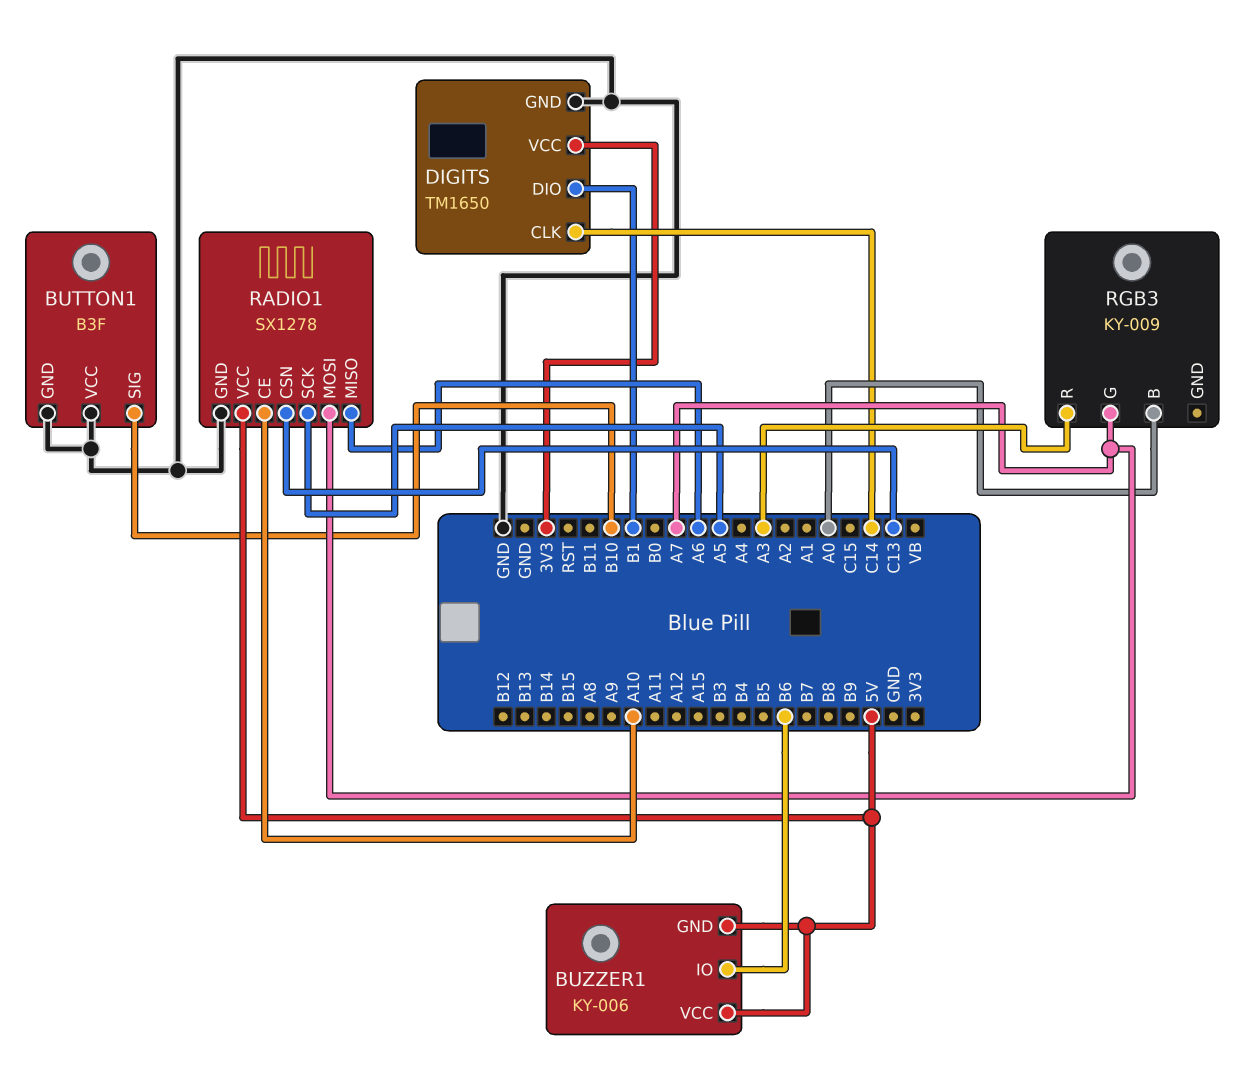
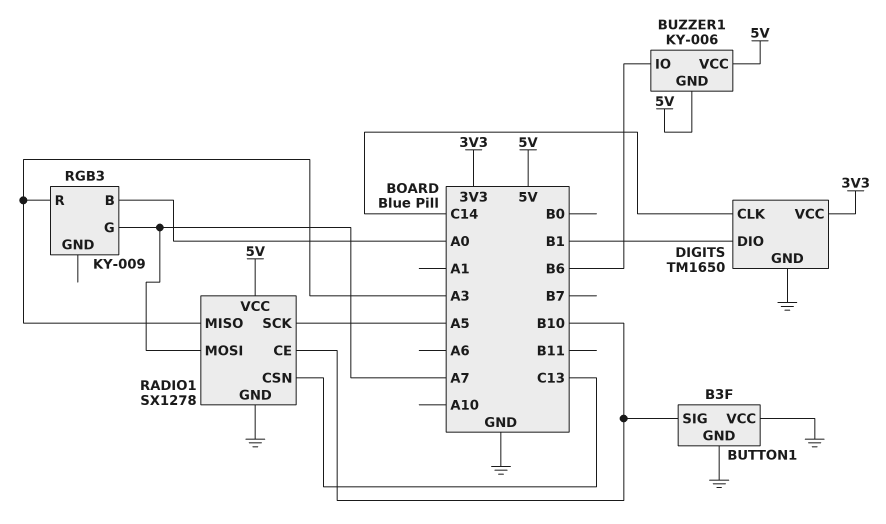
RADIO1 pin CE: A10 -> B10
RADIO1 pin MISO: A6 -> A3

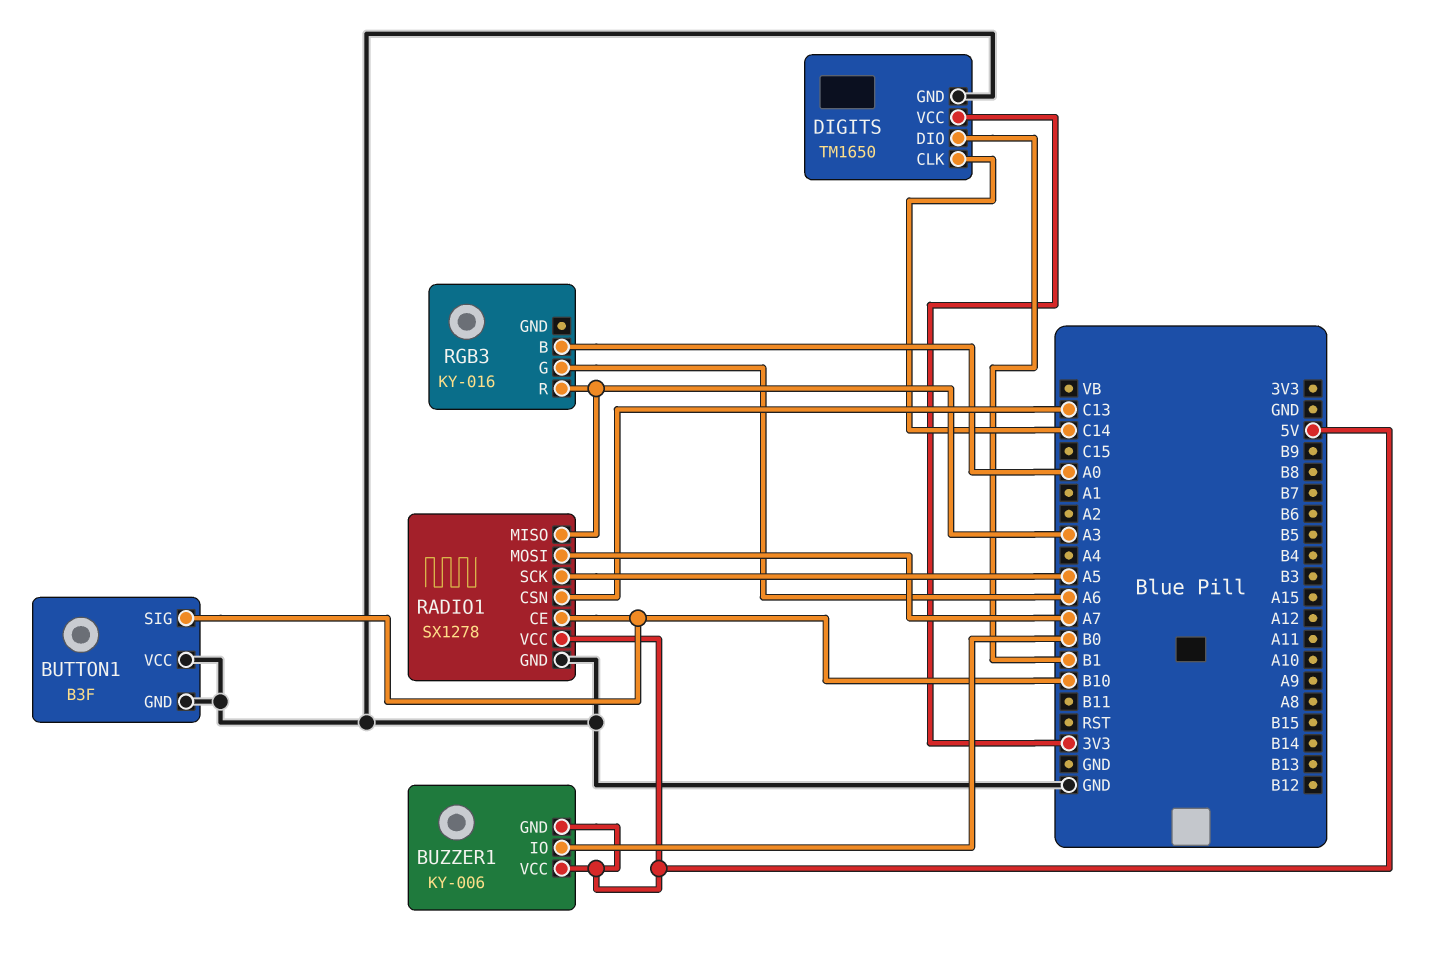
BUZZER1 pin IO: B6 -> B0
RGB3: KY-009 -> KY-016
RGB3 pin G: A7 -> A6

